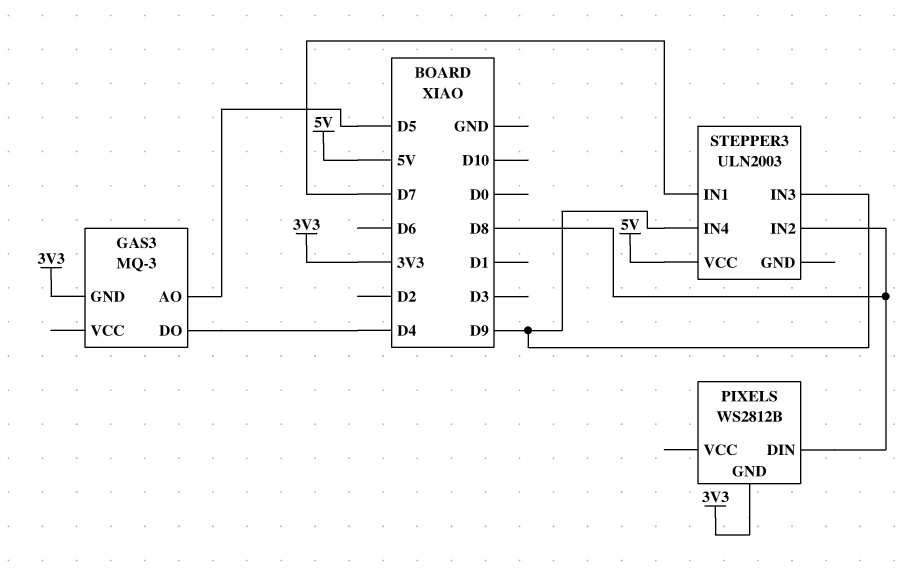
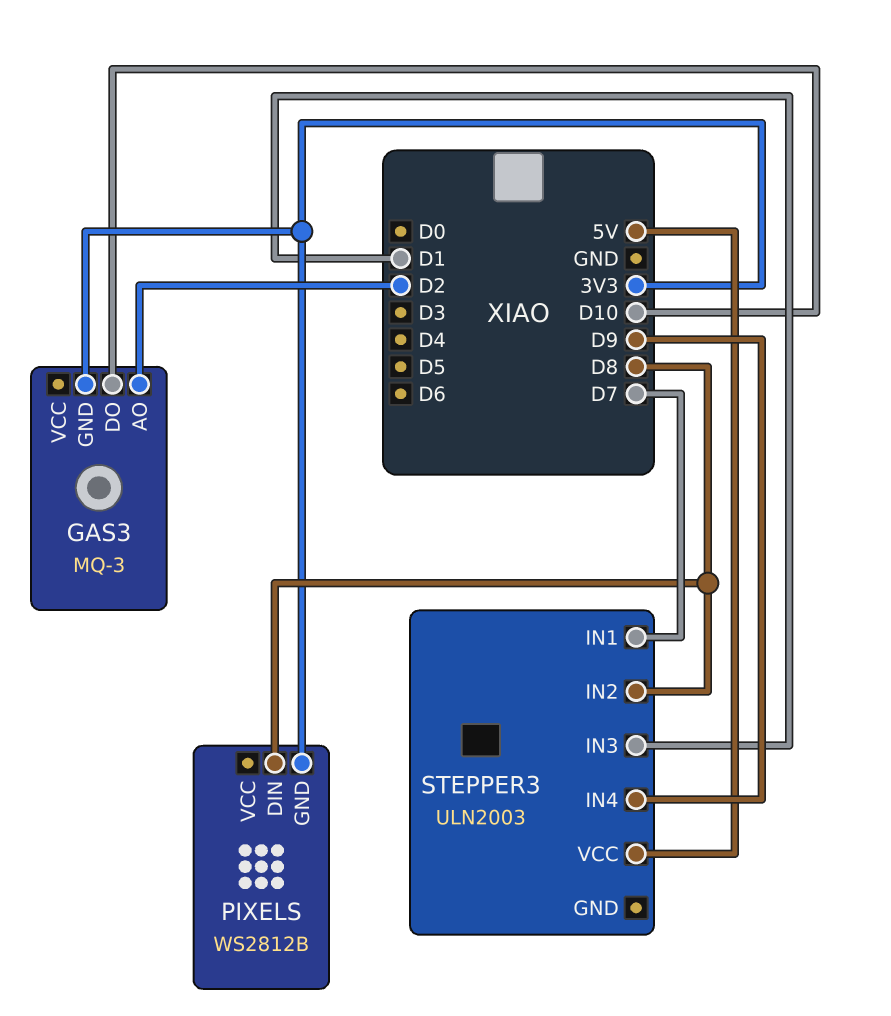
GAS3 pin AO: D5 -> D2
GAS3 pin DO: D4 -> D10
STEPPER3 pin IN3: D9 -> D1

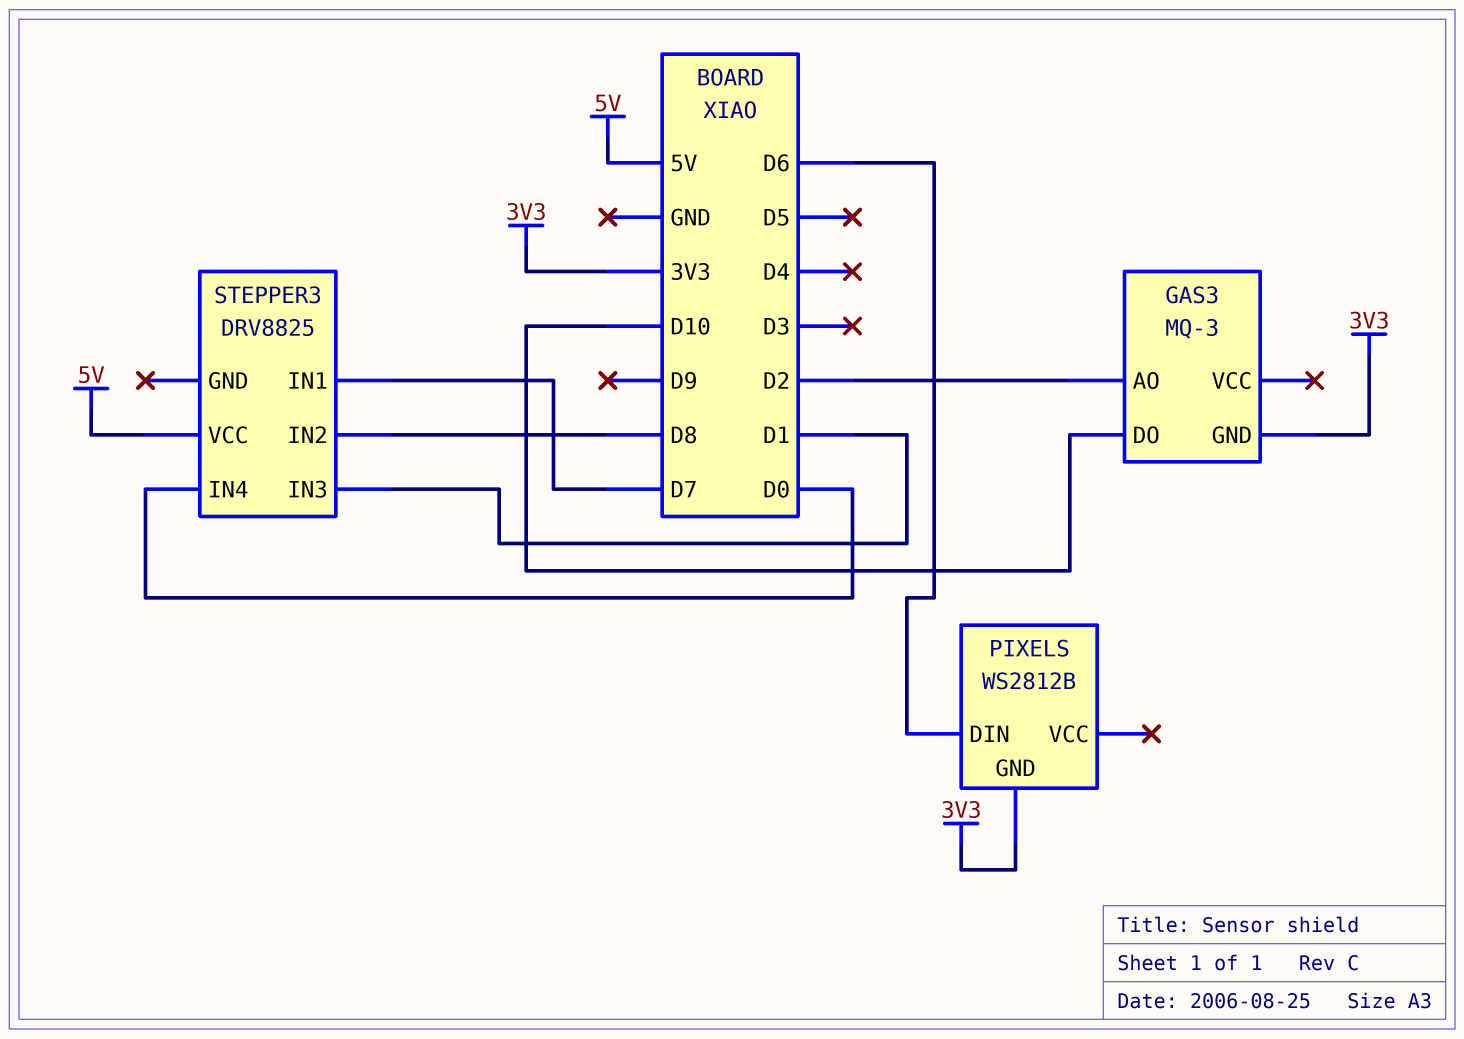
PIXELS pin DIN: D8 -> D6
STEPPER3: ULN2003 -> DRV8825
STEPPER3 pin IN4: D9 -> D0

